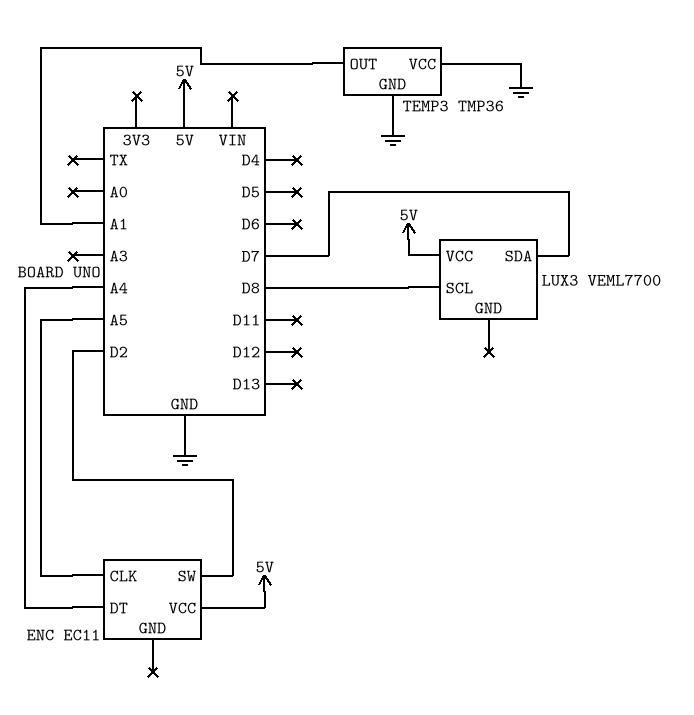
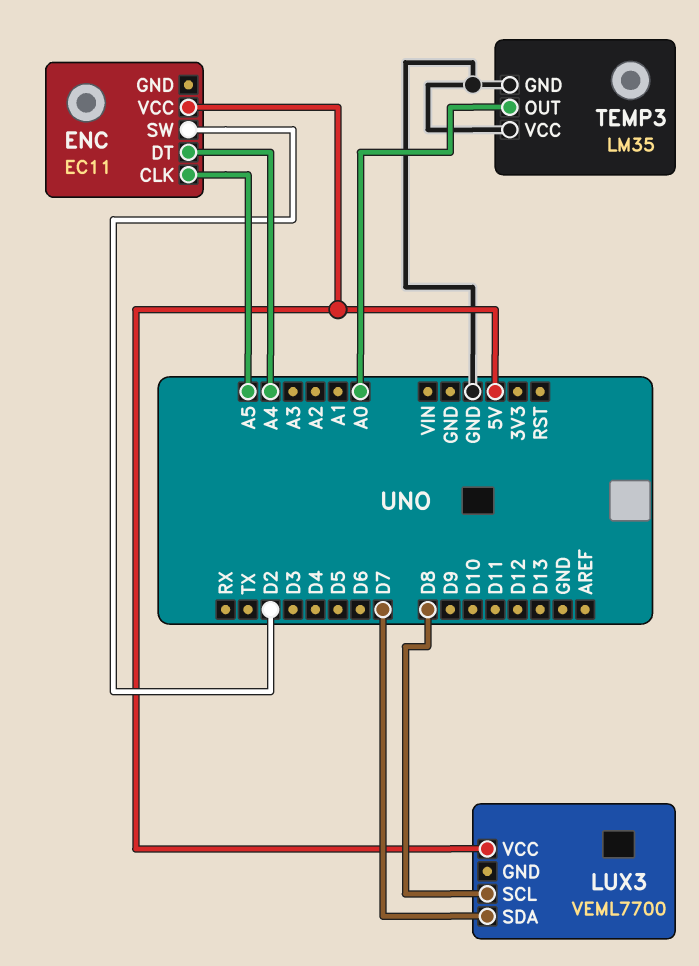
TEMP3: TMP36 -> LM35
TEMP3 pin OUT: A1 -> A0

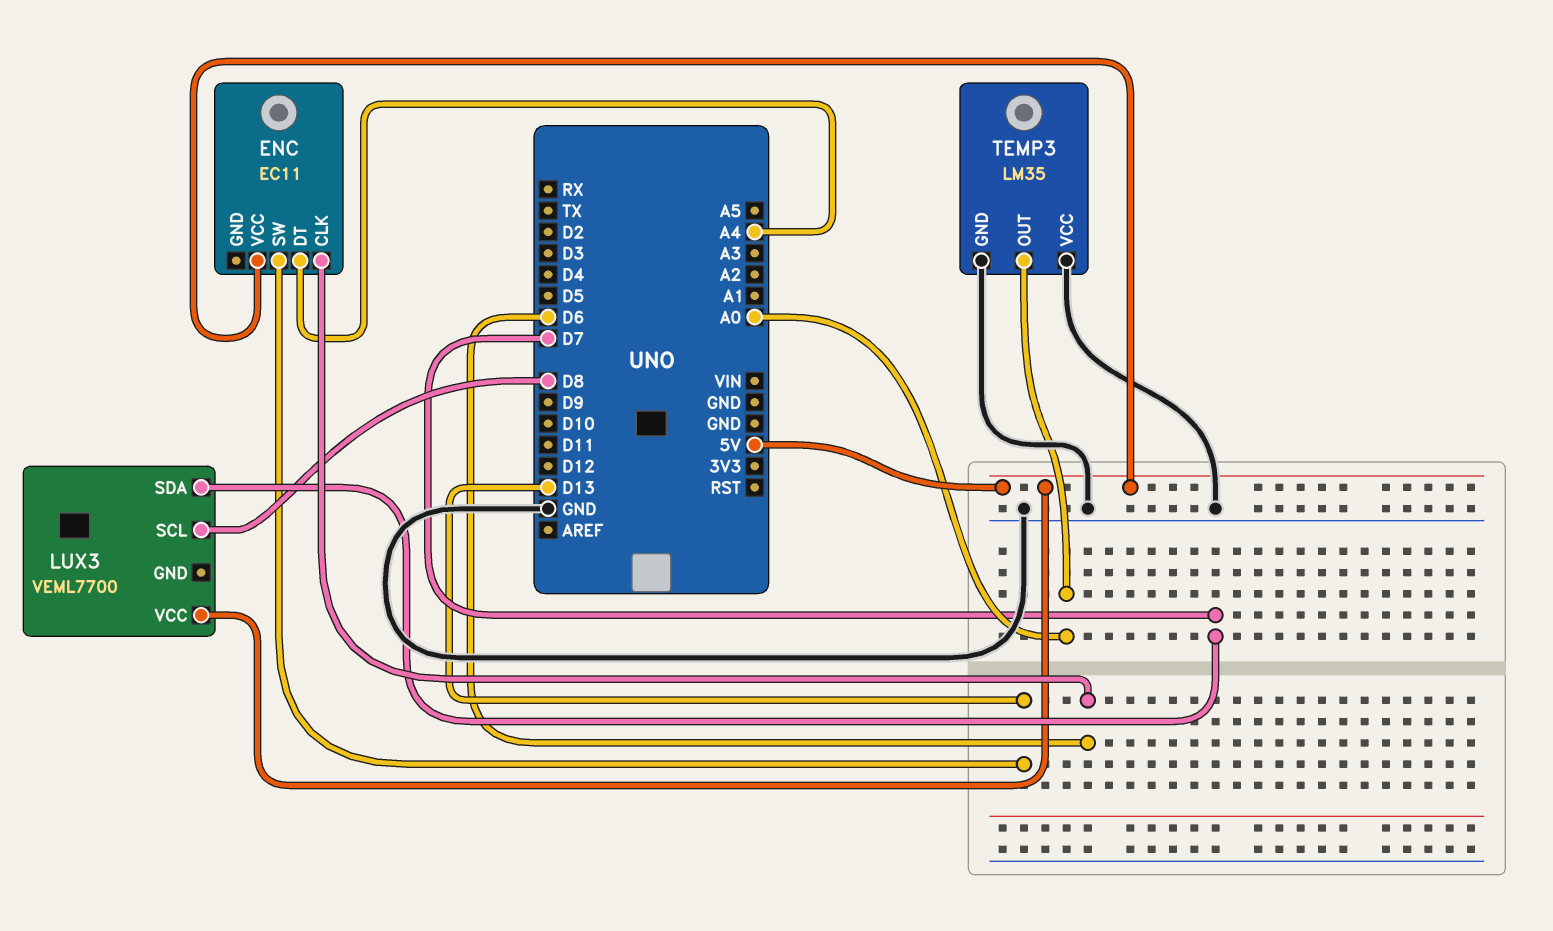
ENC pin CLK: A5 -> D6
ENC pin SW: D2 -> D13

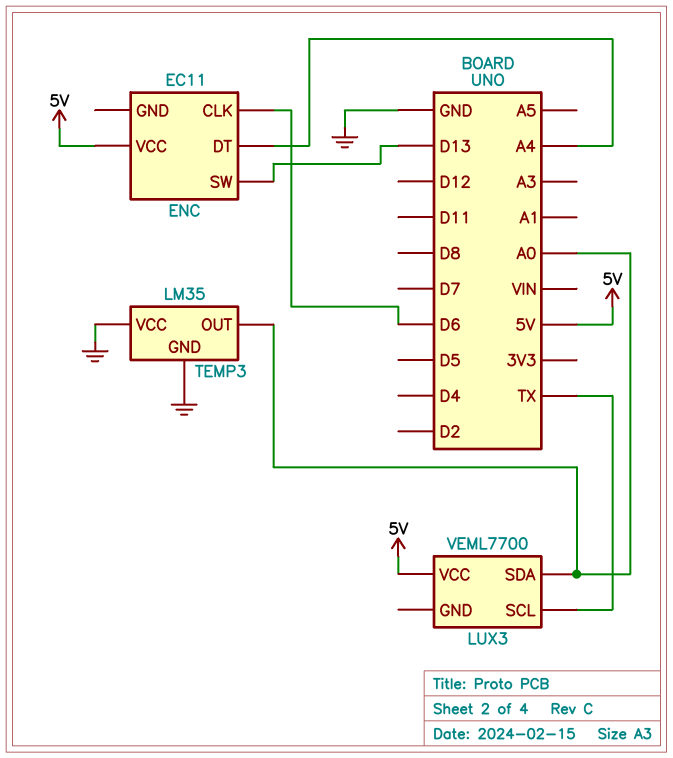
LUX3 pin SCL: D8 -> TX
LUX3 pin SDA: D7 -> A0

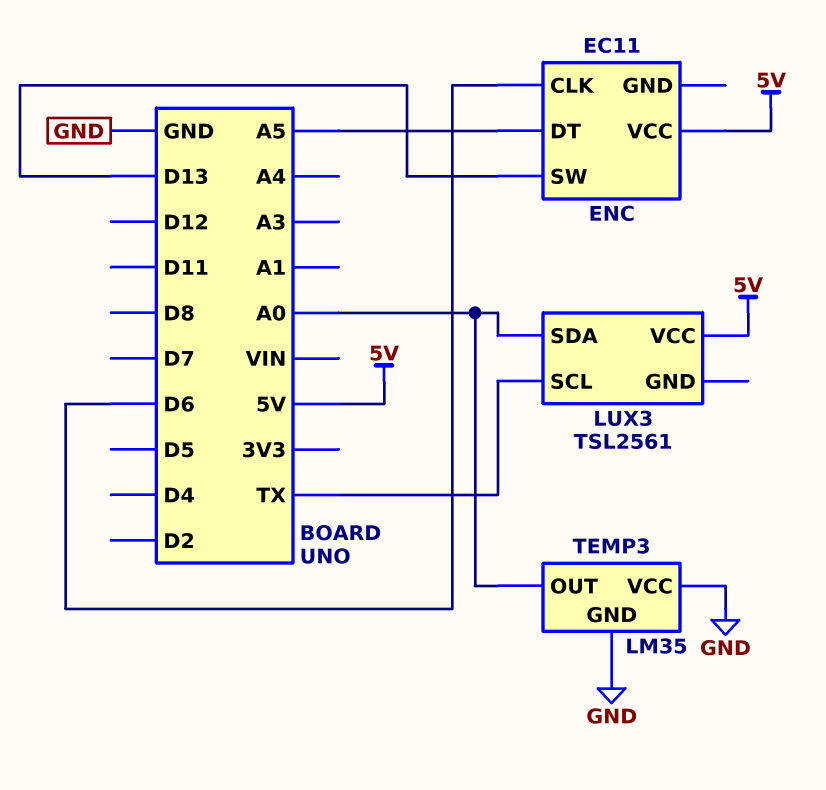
ENC pin DT: A4 -> A5
LUX3: VEML7700 -> TSL2561

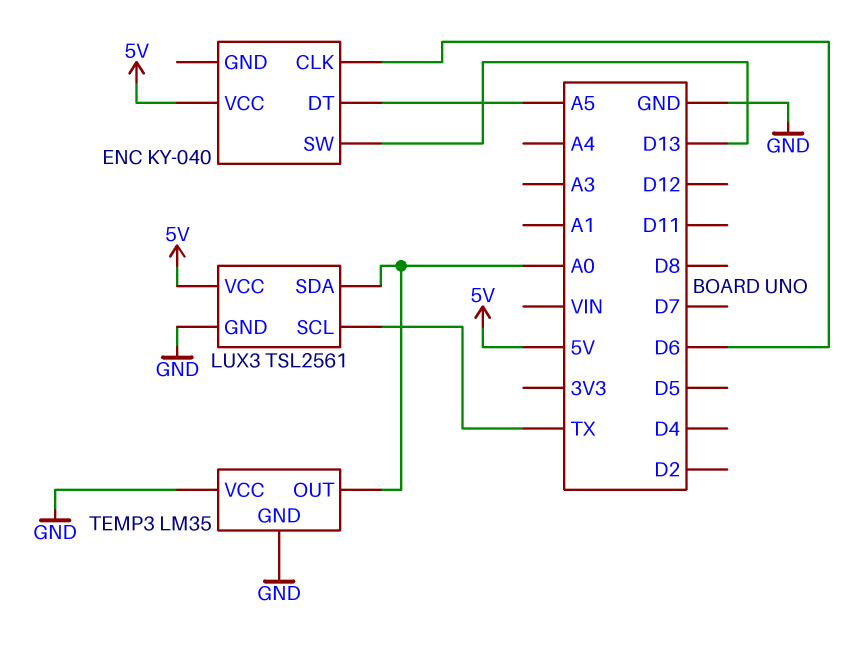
ENC: EC11 -> KY-040
LUX3 pin GND: none -> GND

